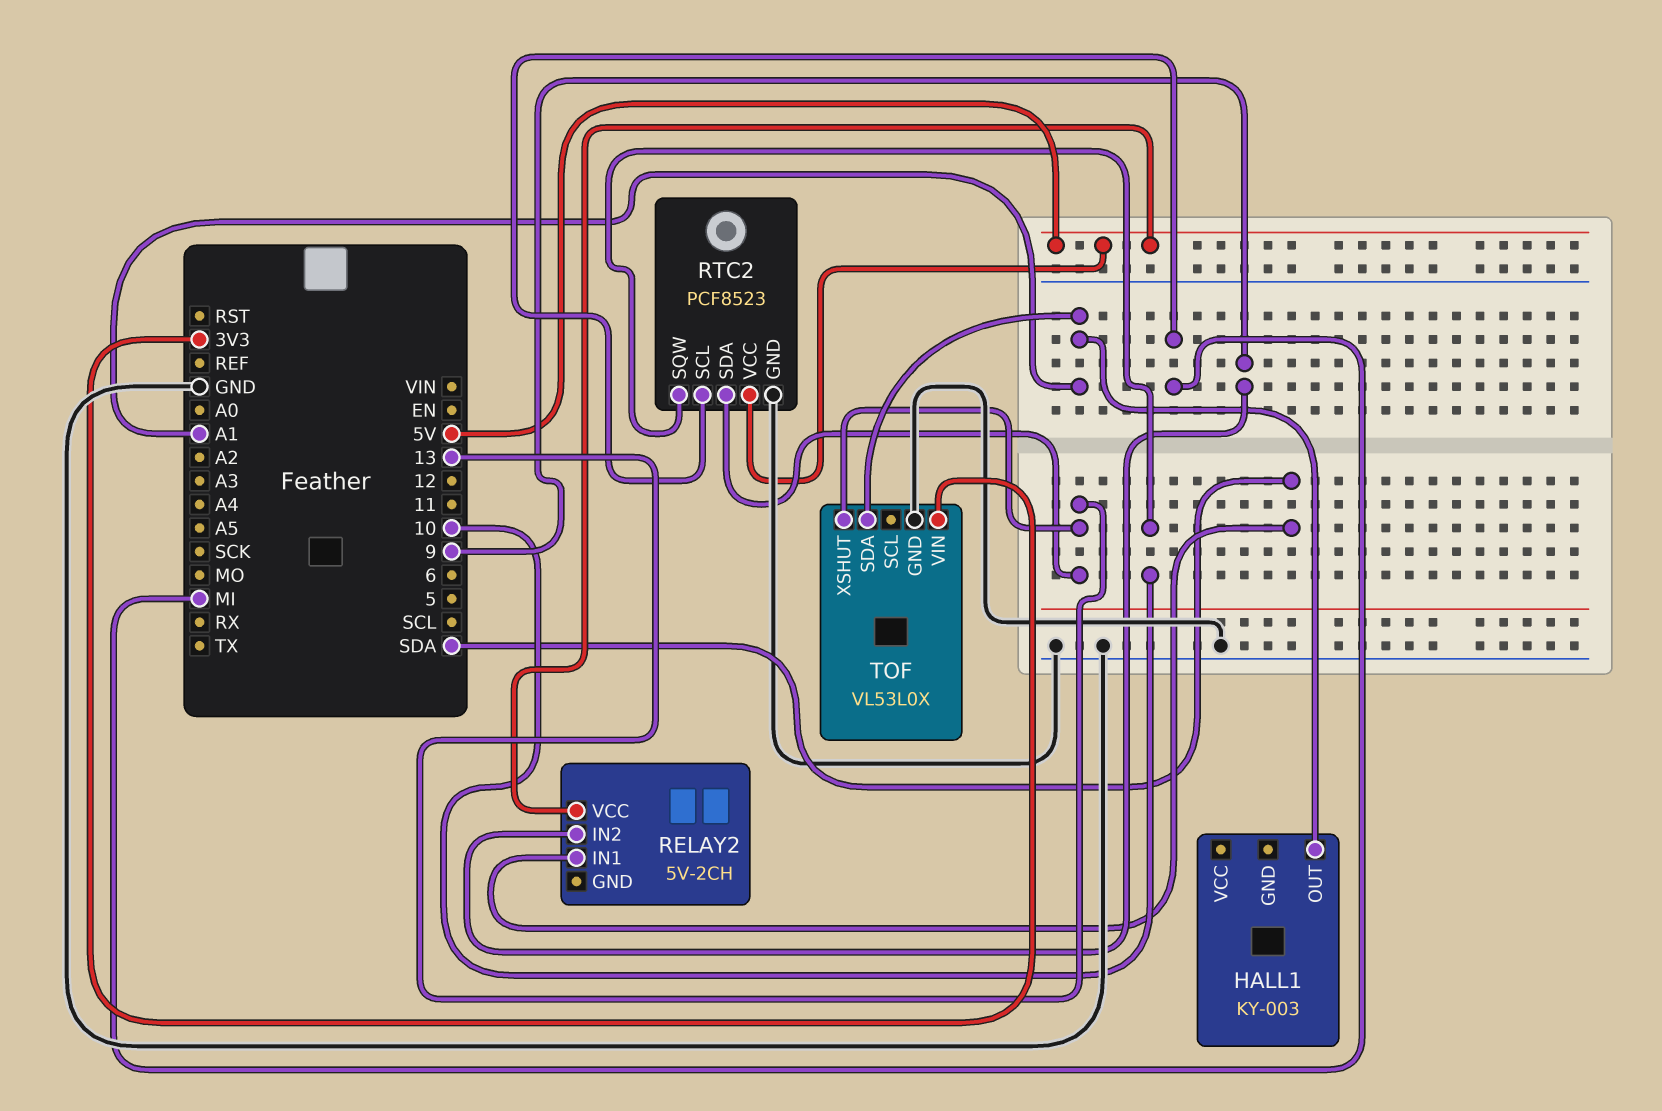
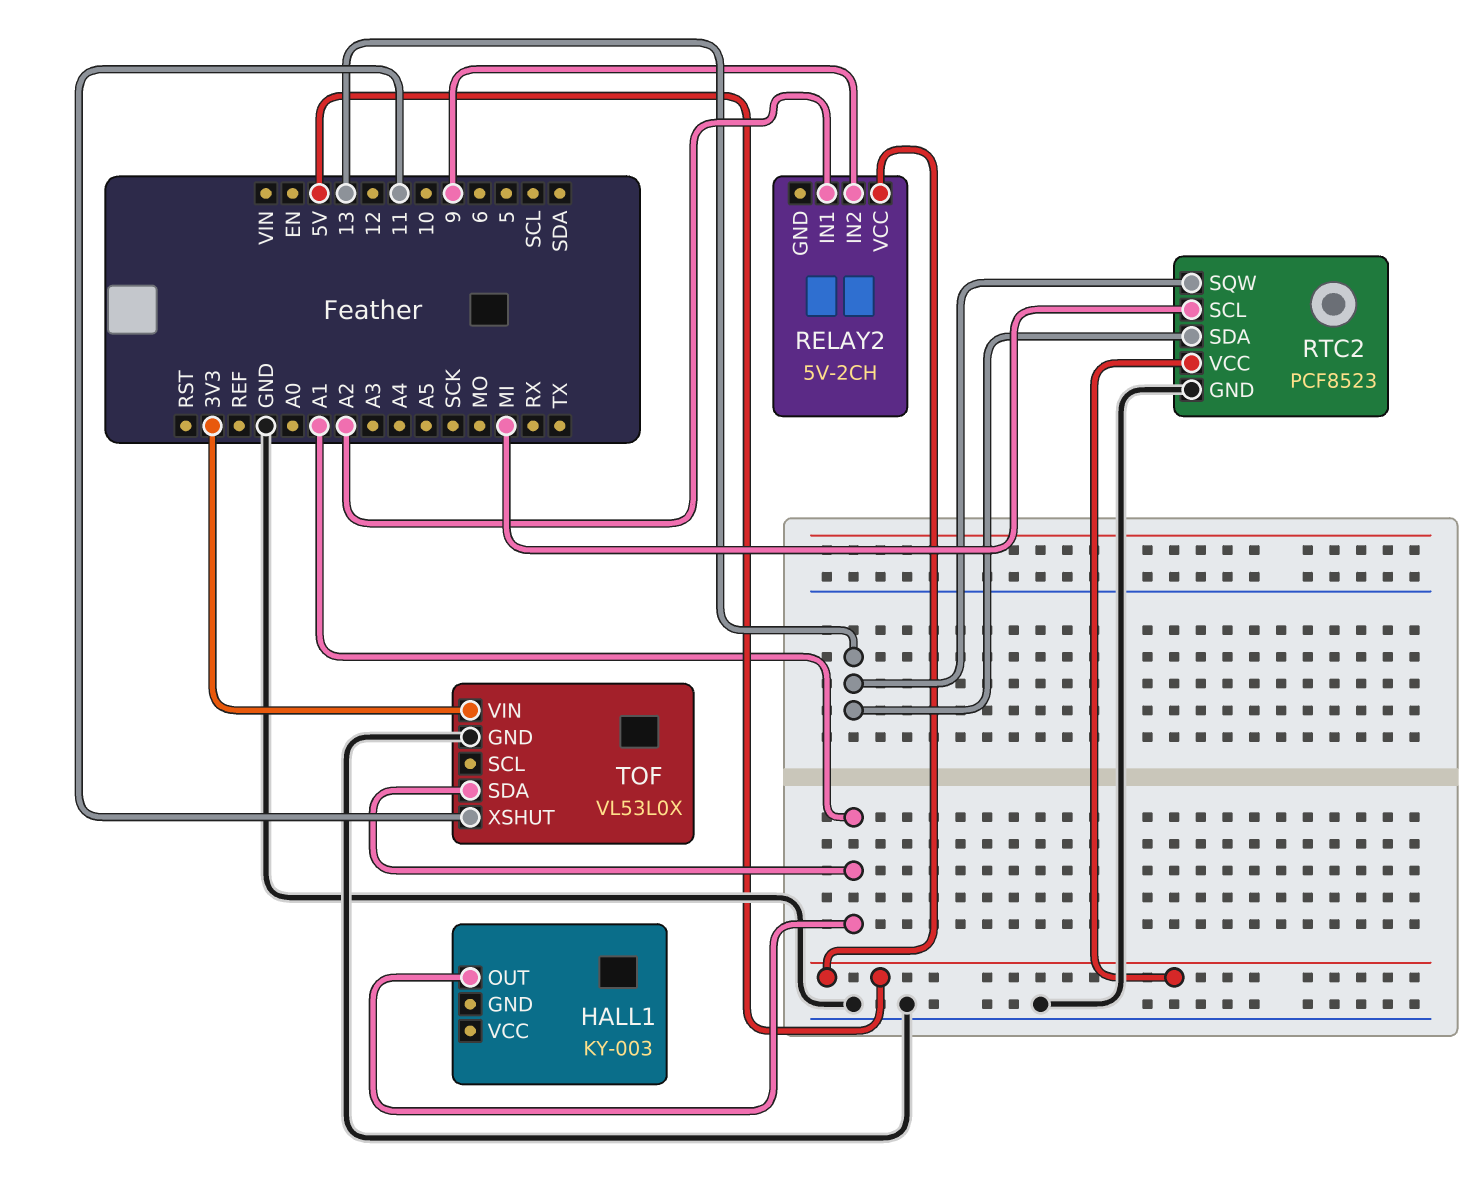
RELAY2 pin IN1: SDA -> A2
RTC2 pin SQW: 10 -> 13
TOF pin XSHUT: 13 -> 11

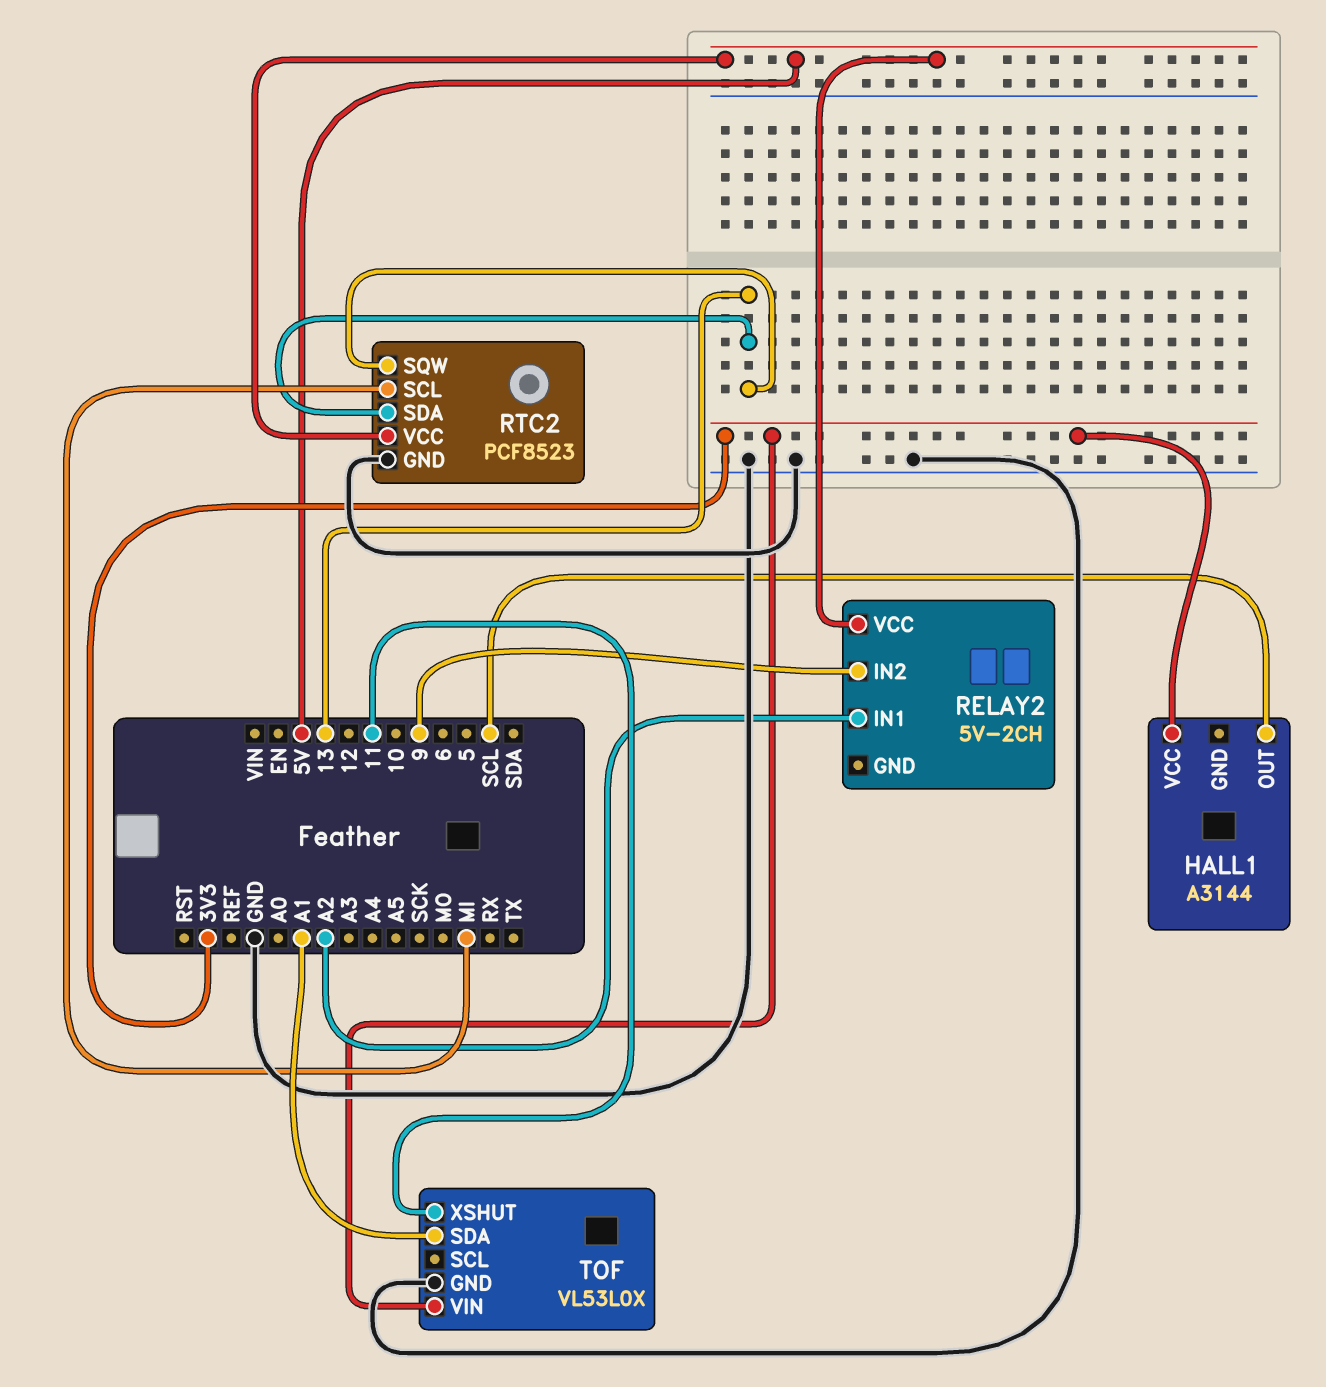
HALL1: KY-003 -> A3144
HALL1 pin OUT: A1 -> SCL
HALL1 pin VCC: none -> 3V3

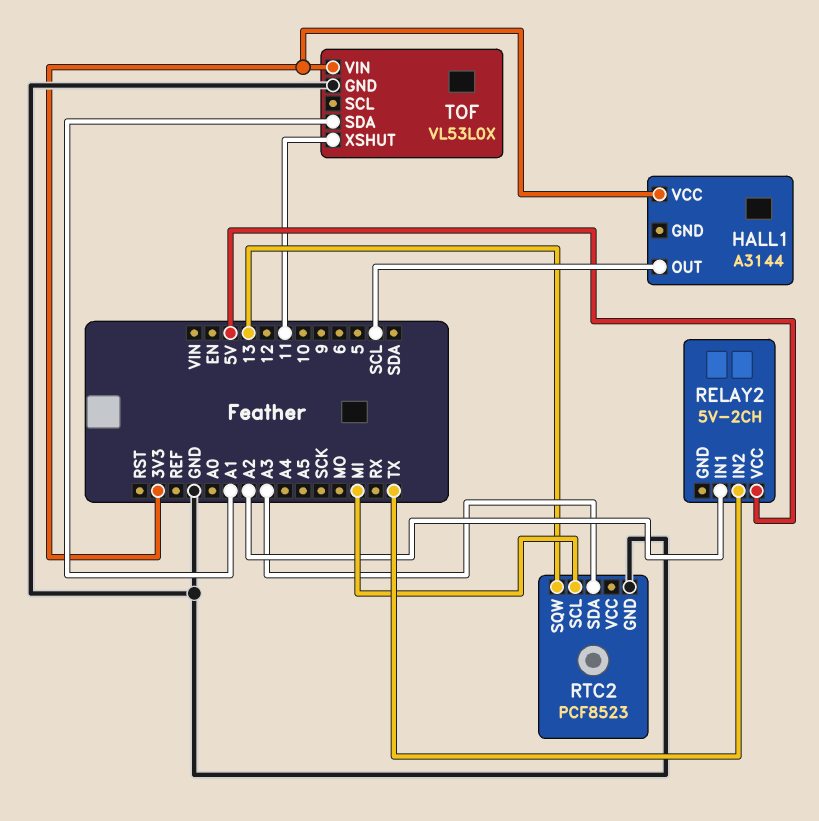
RELAY2 pin IN2: 9 -> TX
RTC2 pin SDA: 13 -> A3
RTC2 pin VCC: 5V -> none

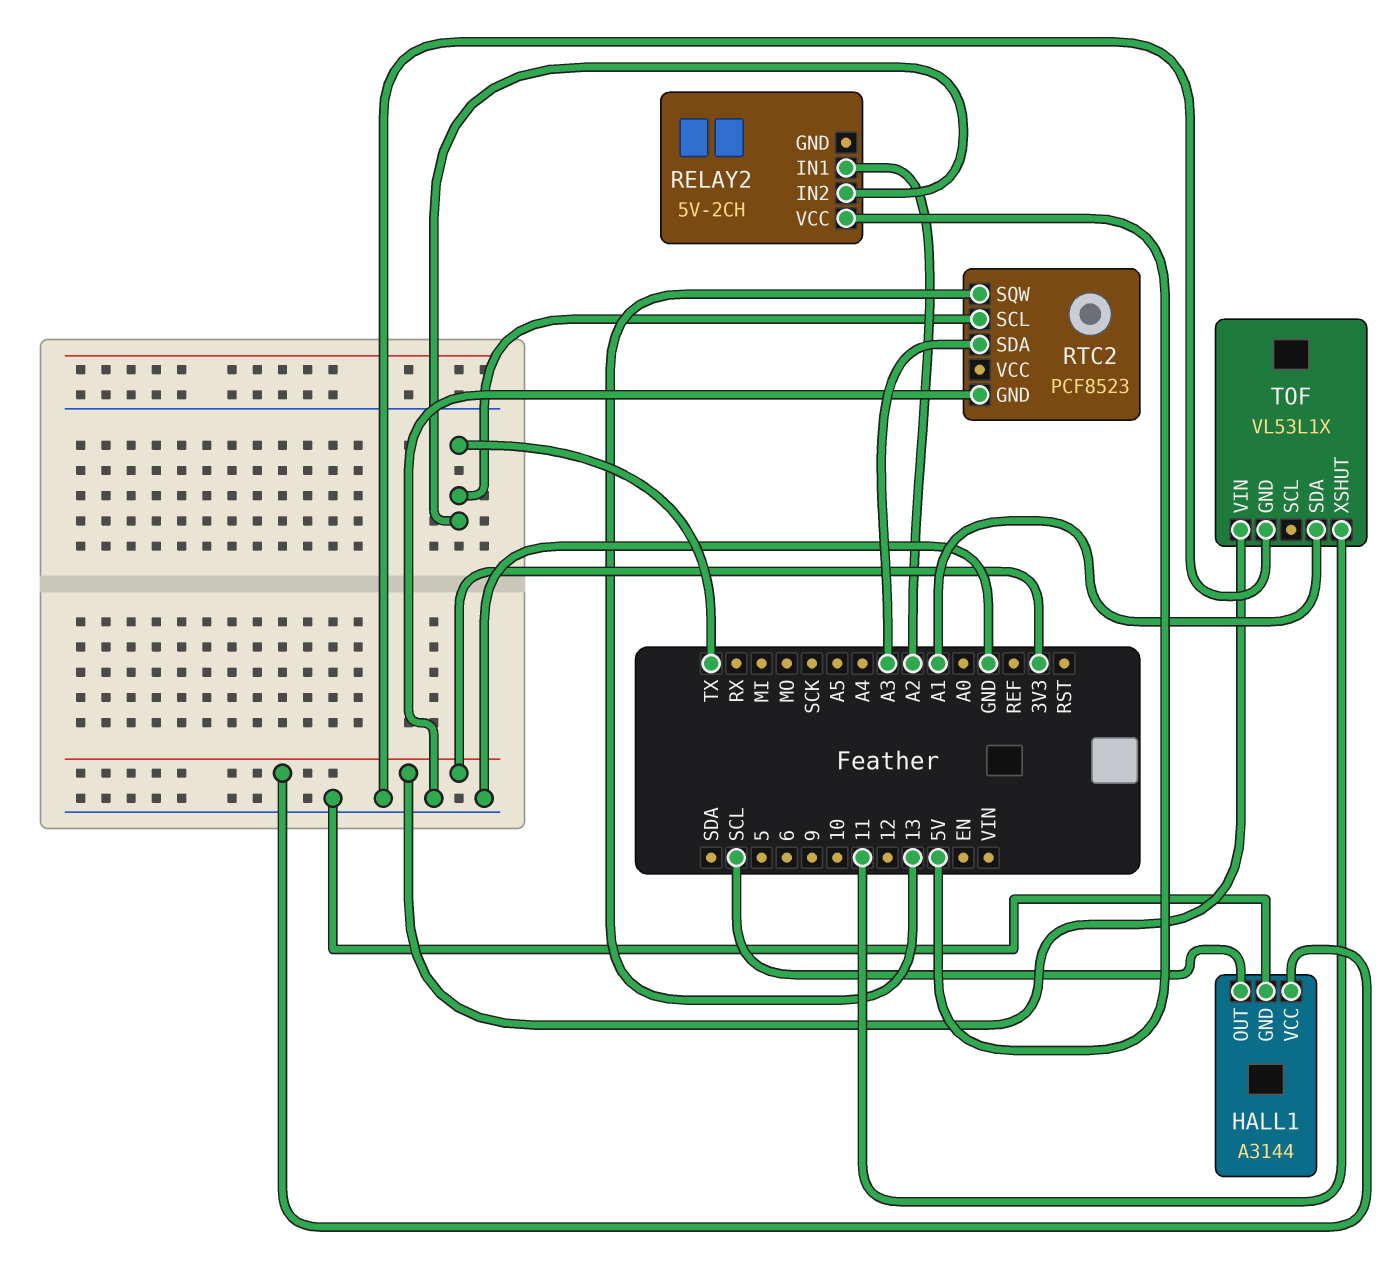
HALL1 pin GND: none -> GND
RTC2 pin SCL: MI -> TX
TOF: VL53L0X -> VL53L1X

